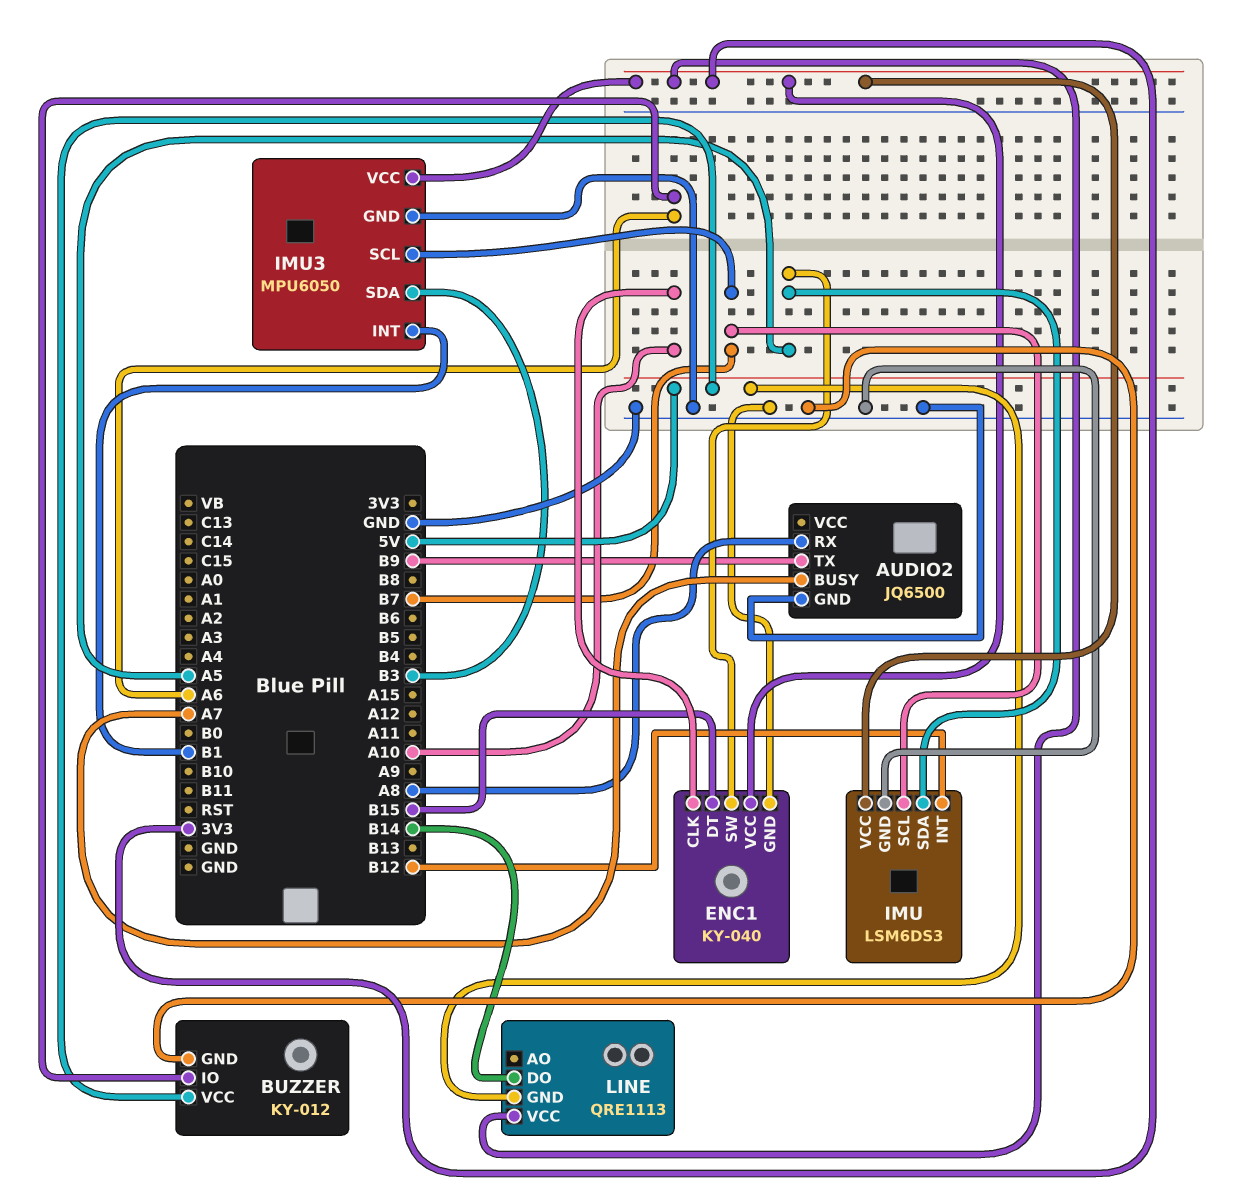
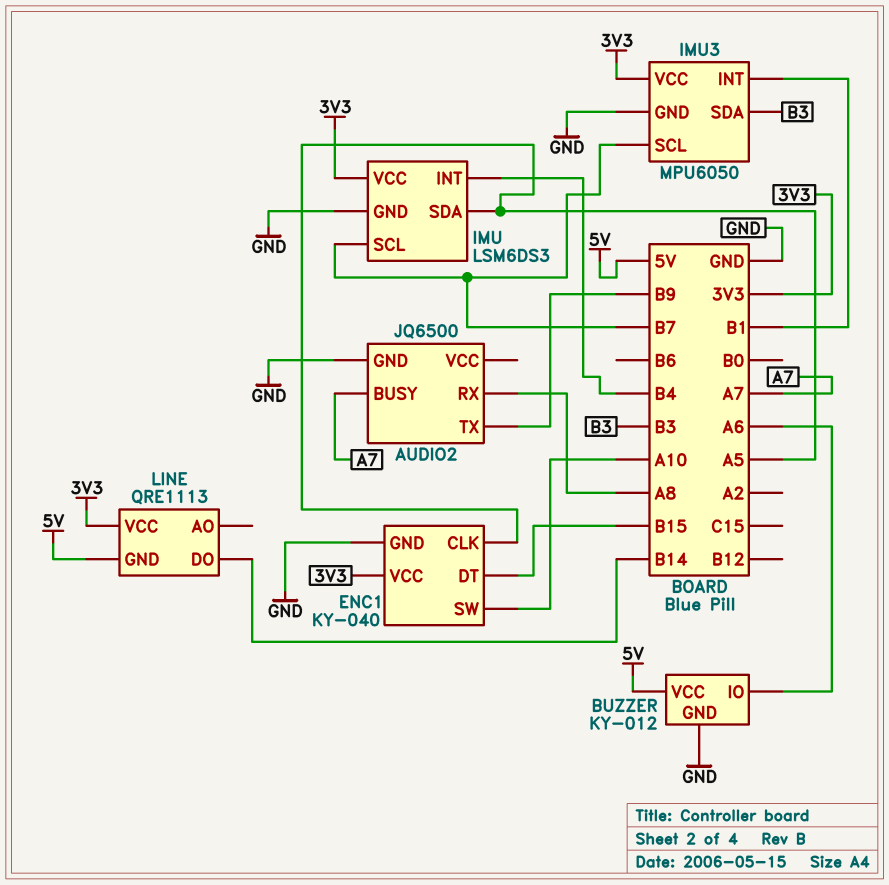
ENC1 pin CLK: A10 -> A5
ENC1 pin SW: A5 -> A10
IMU pin INT: B12 -> B4

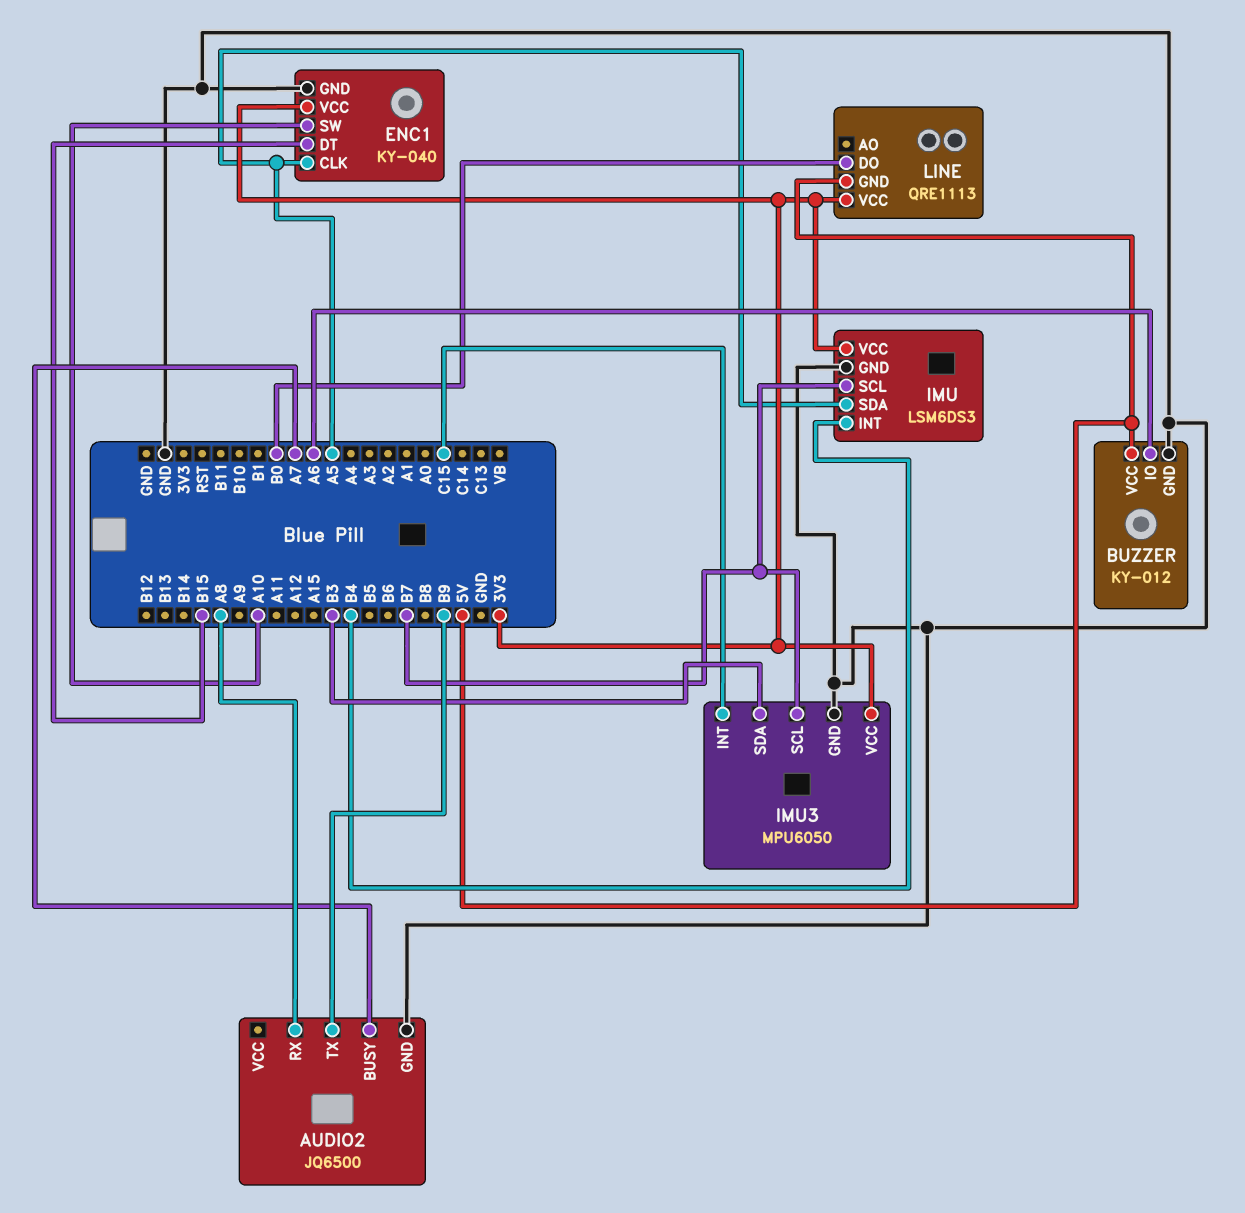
IMU3 pin INT: B1 -> C15
LINE pin DO: B14 -> B0

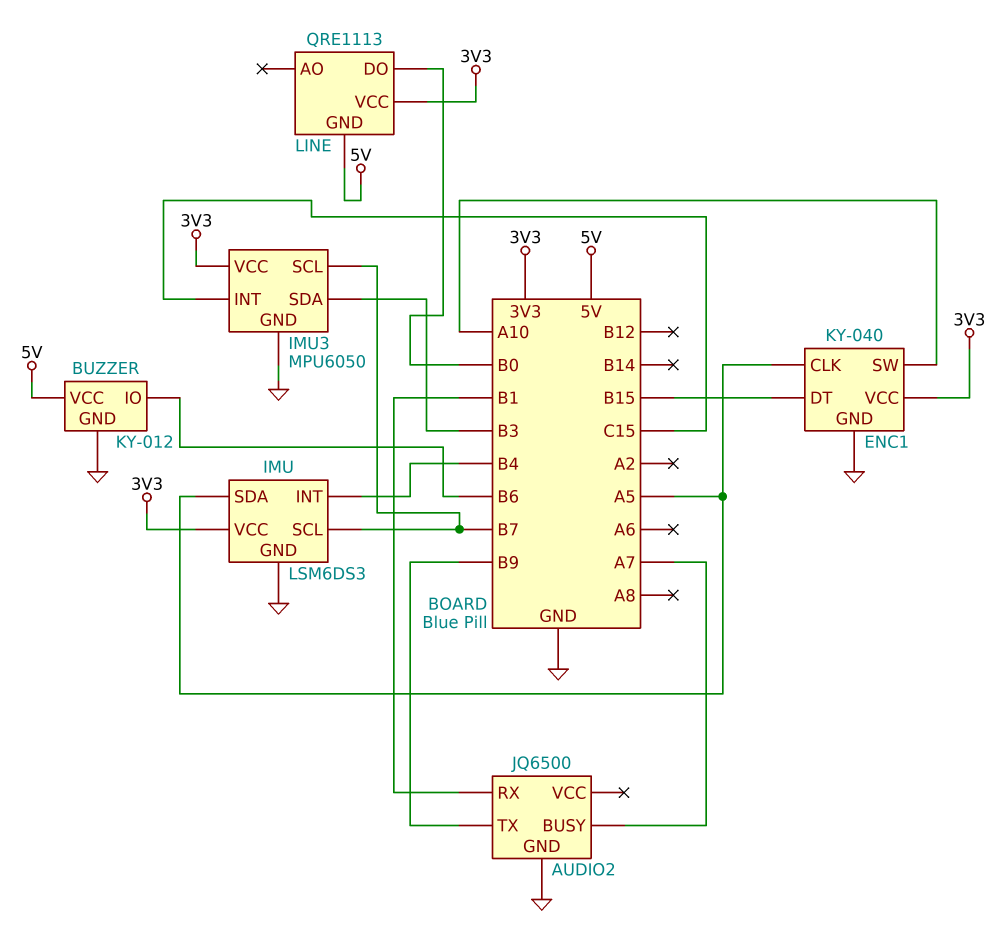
AUDIO2 pin RX: A8 -> B1
BUZZER pin IO: A6 -> B6

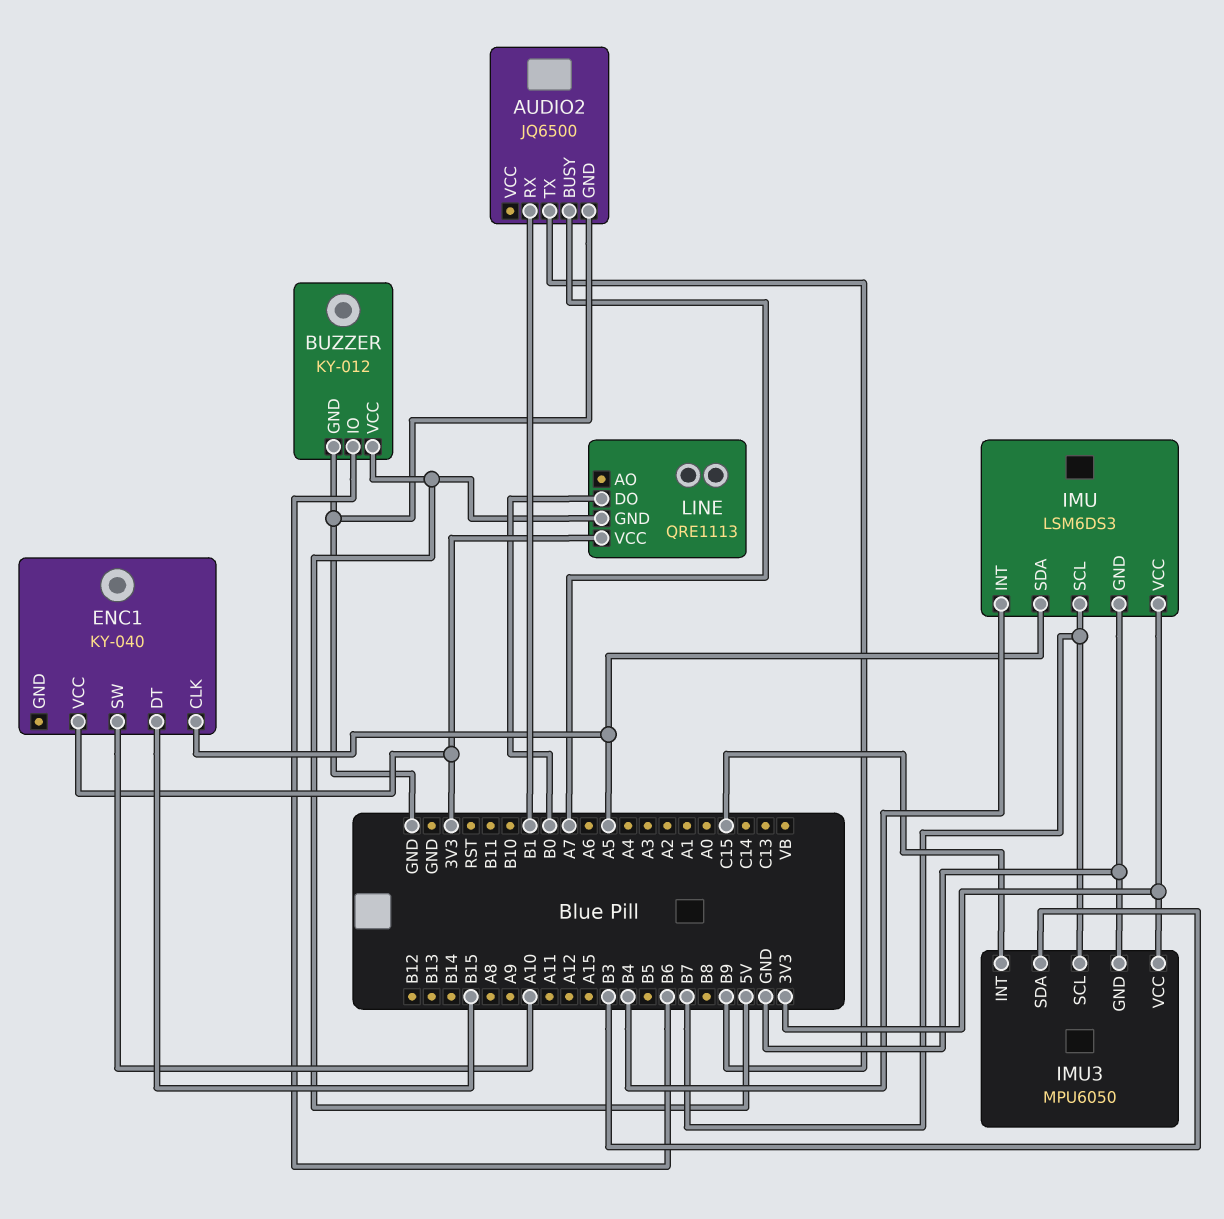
ENC1 pin GND: GND -> none

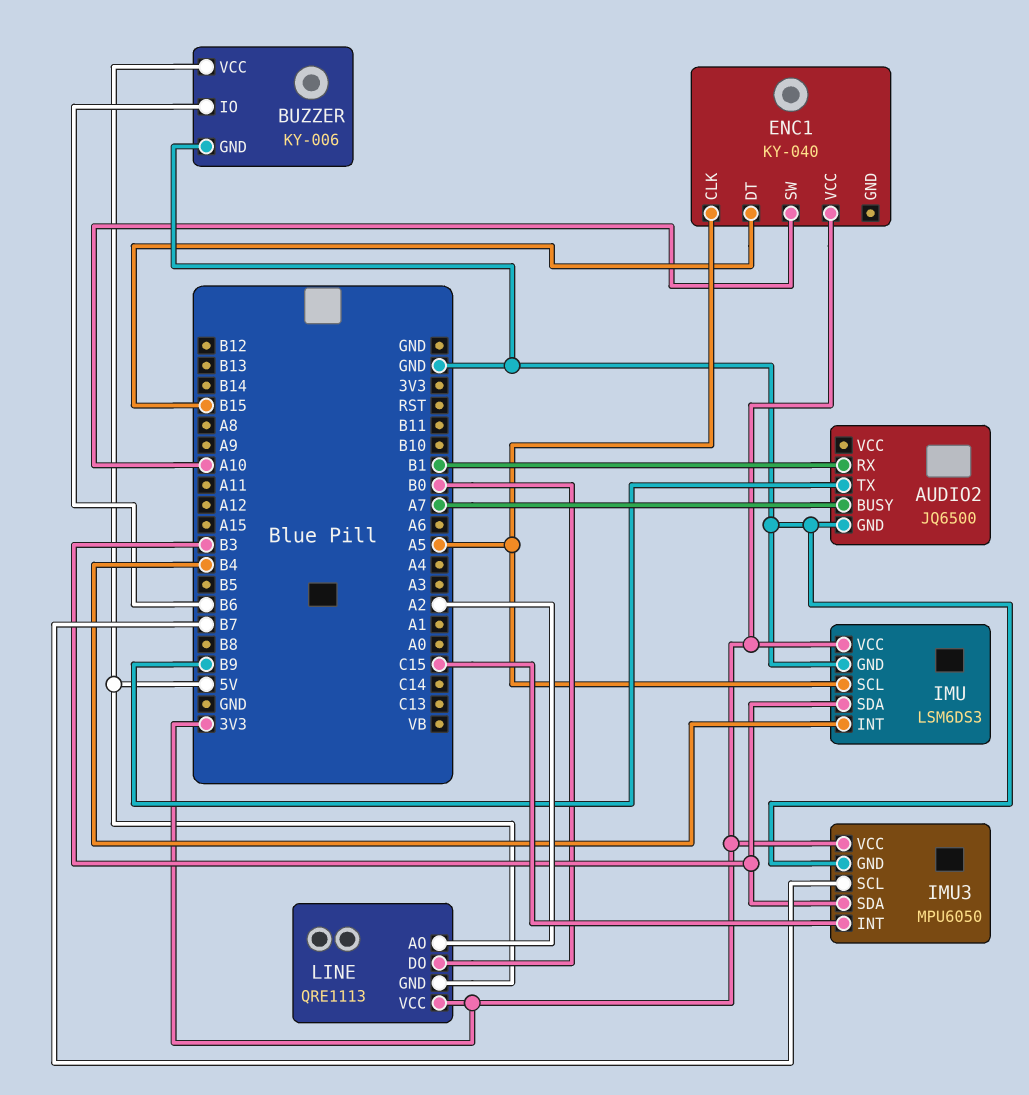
BUZZER: KY-012 -> KY-006
IMU pin SCL: B7 -> A5
IMU pin SDA: A5 -> B3
LINE pin AO: none -> A2

